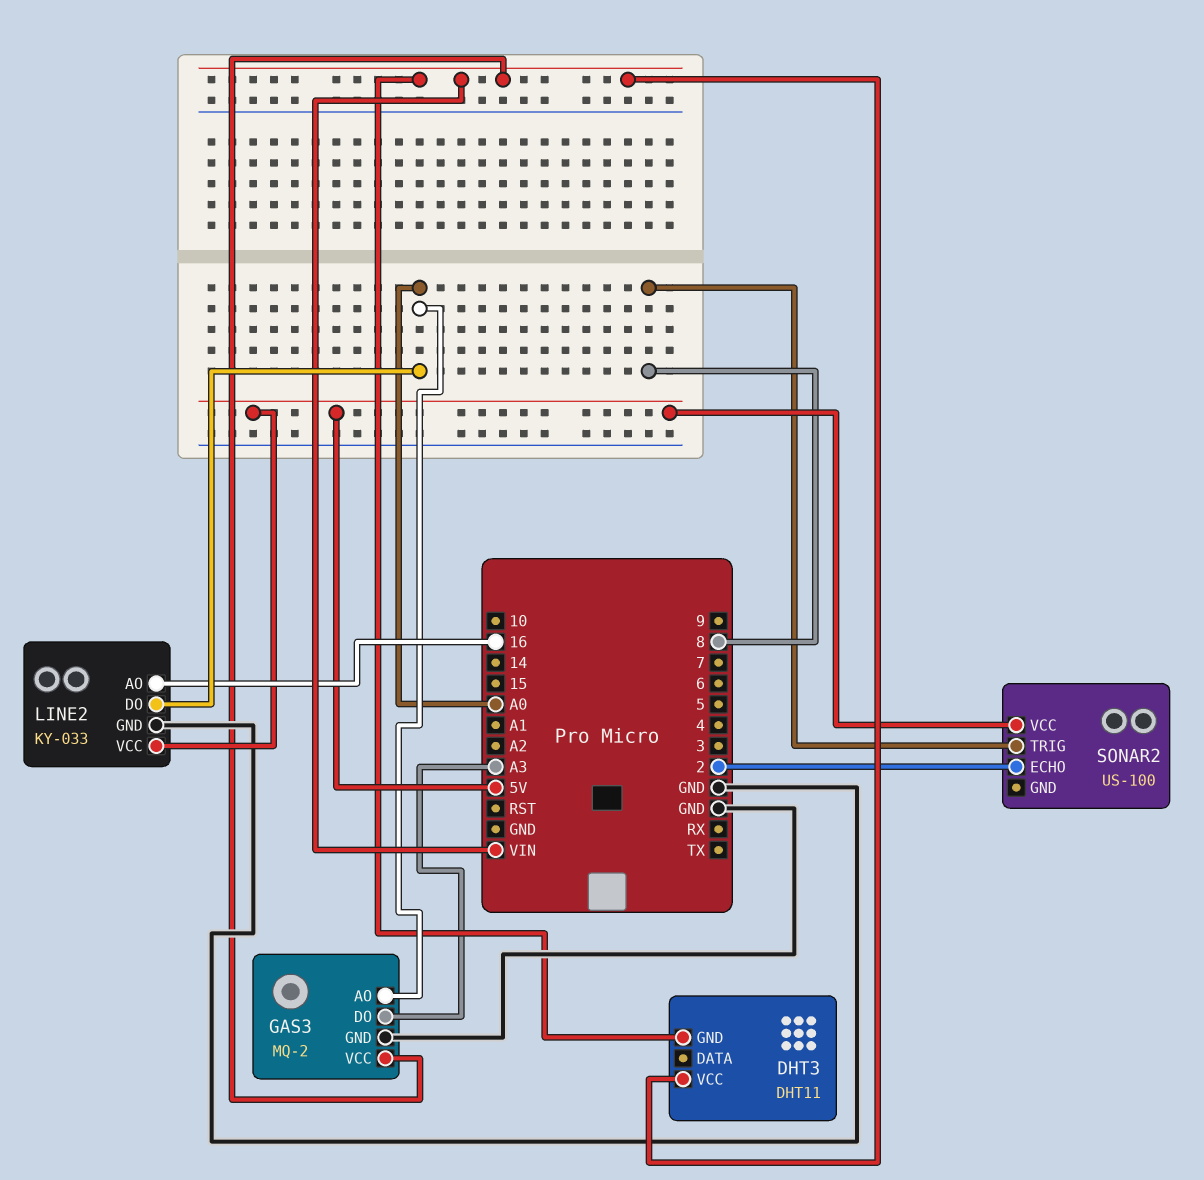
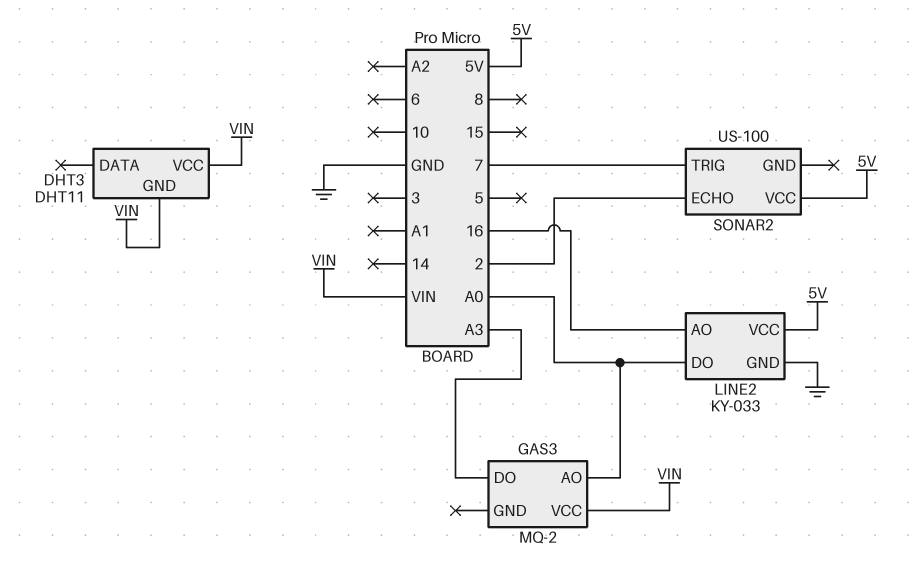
GAS3 pin GND: GND -> none
SONAR2 pin TRIG: 8 -> 7

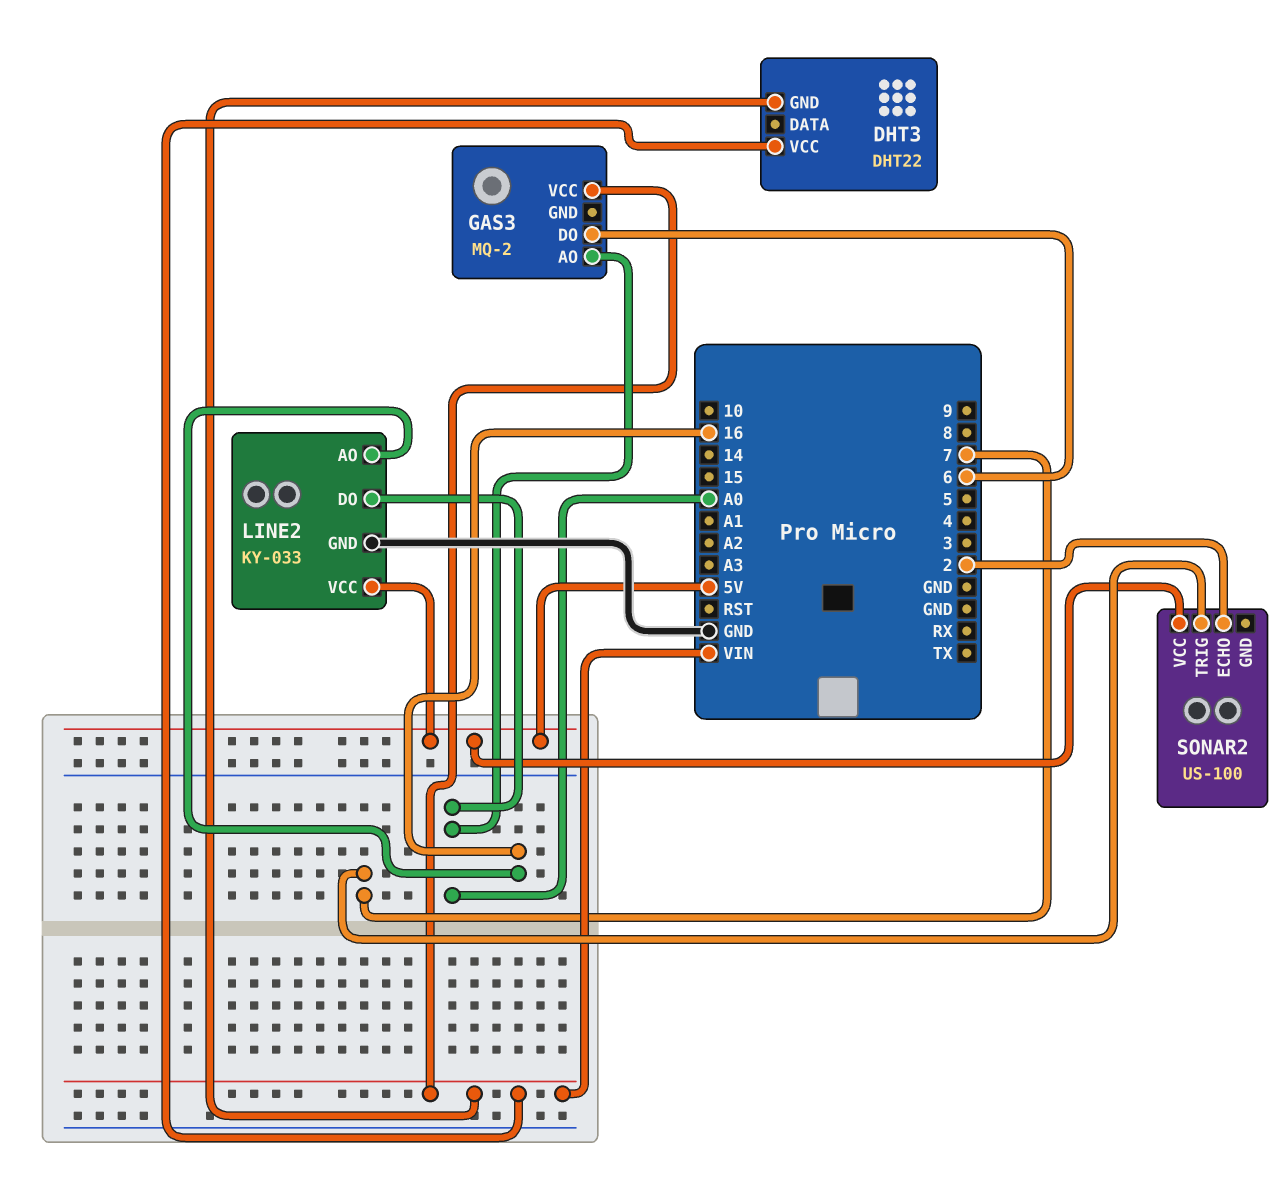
DHT3: DHT11 -> DHT22
GAS3 pin DO: A3 -> 6

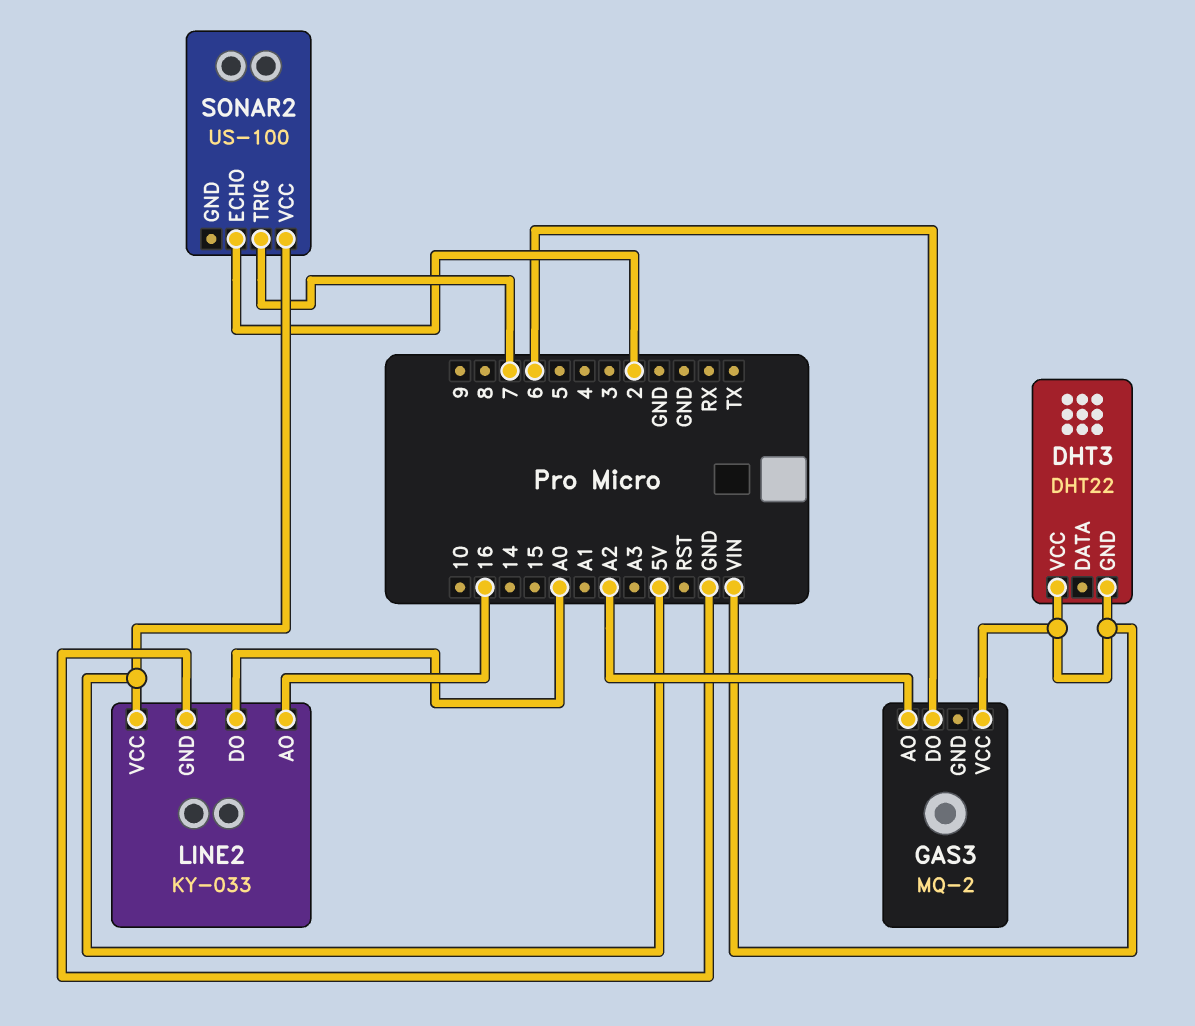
GAS3 pin AO: A0 -> A2

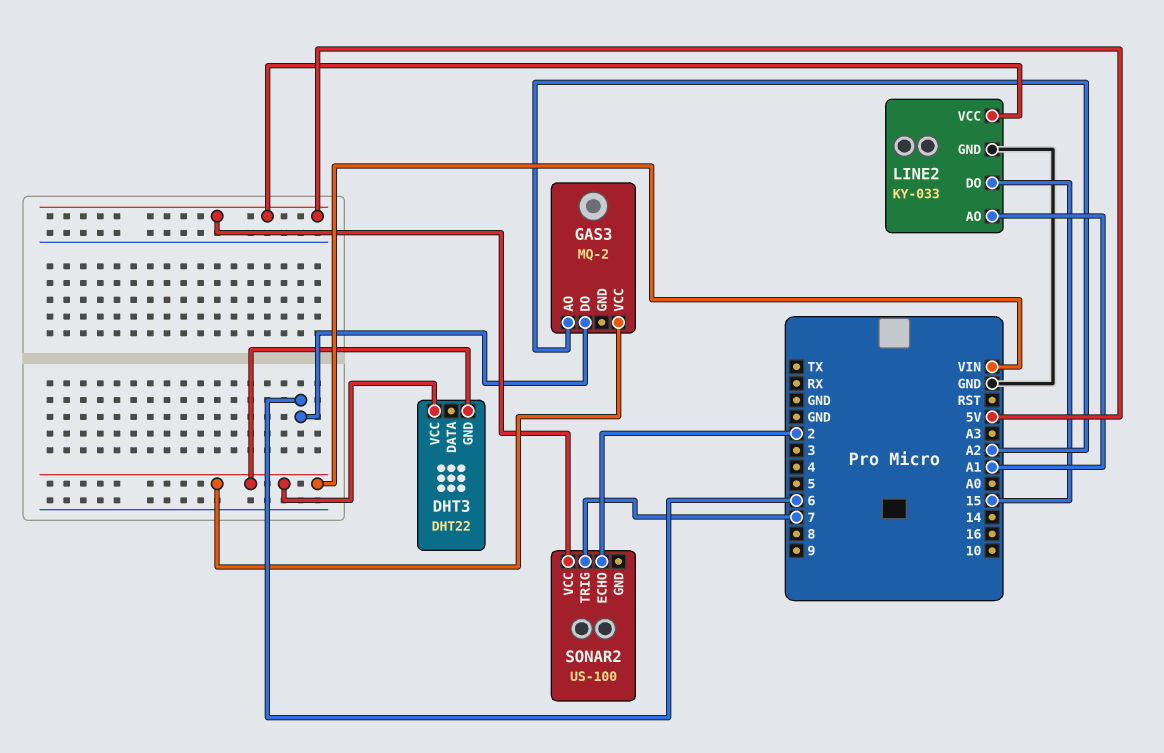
LINE2 pin AO: 16 -> A1
LINE2 pin DO: A0 -> 15

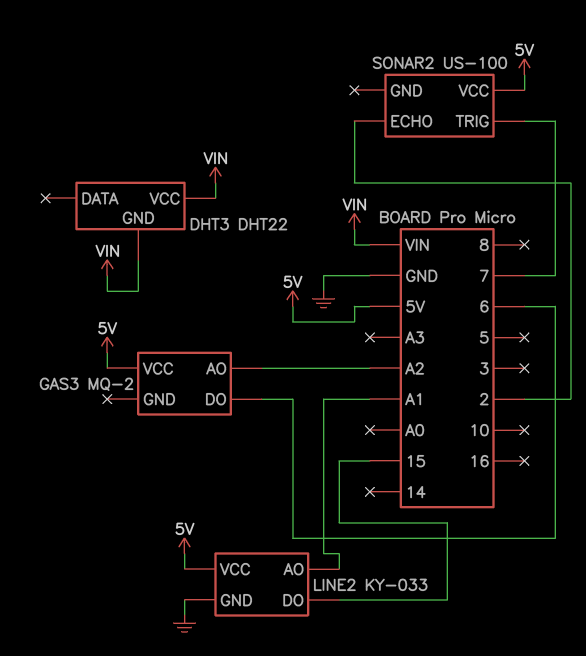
GAS3 pin VCC: VIN -> 5V

